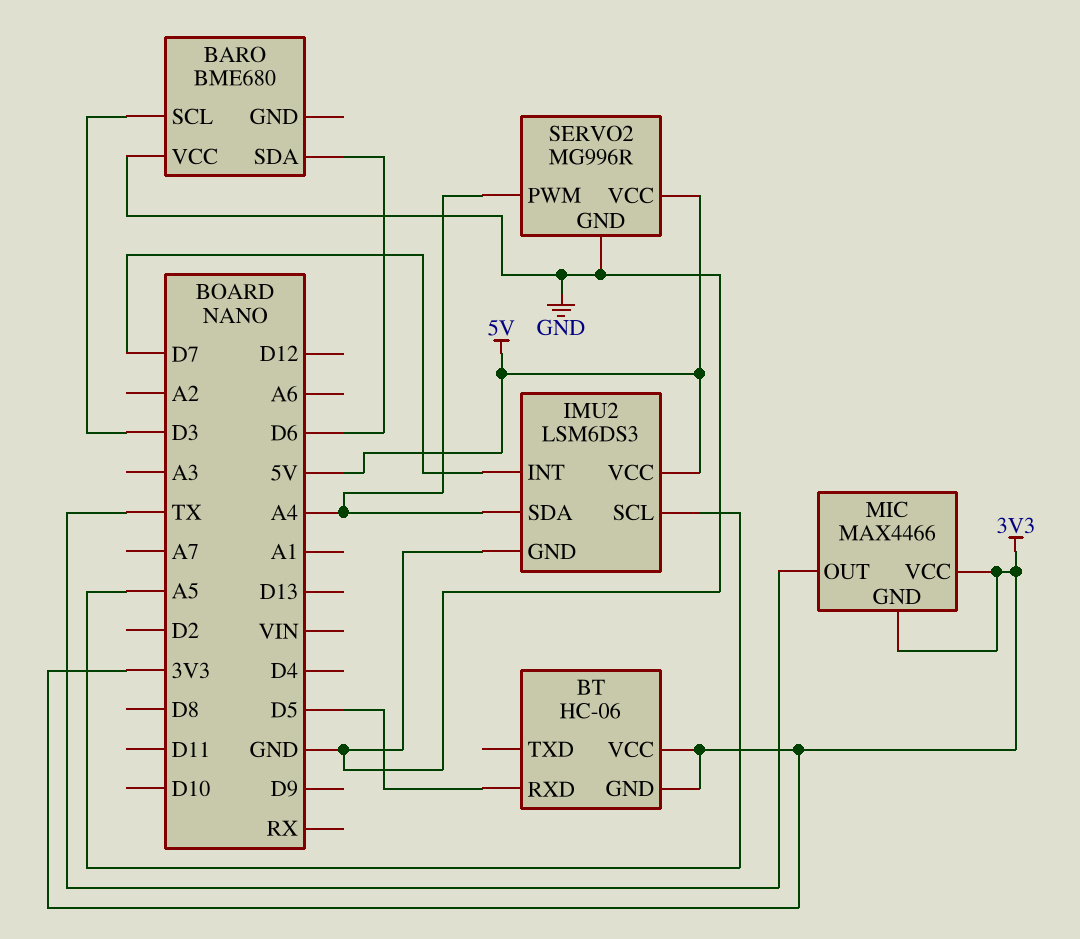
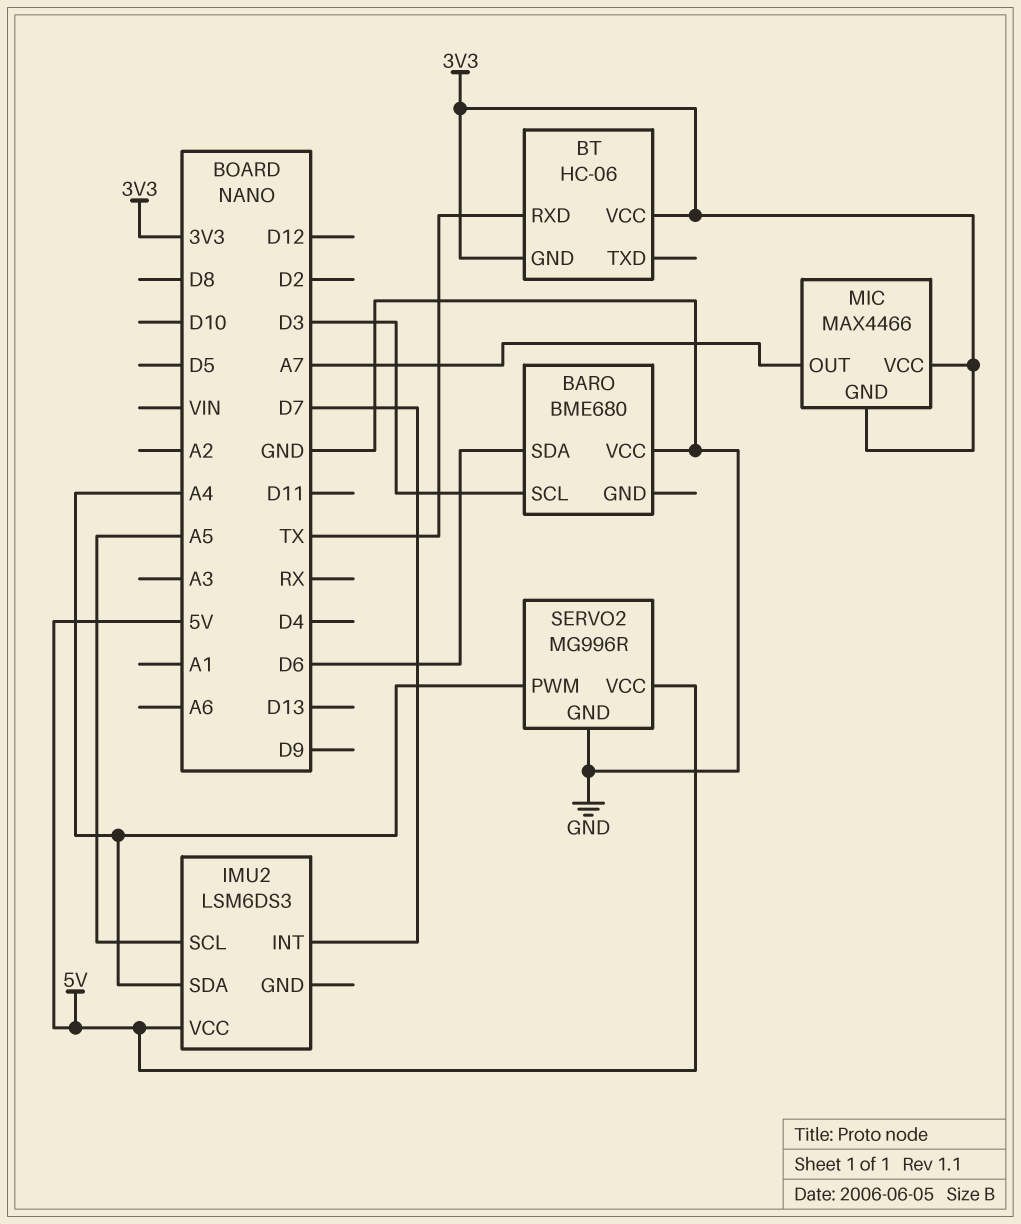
BT pin RXD: D5 -> TX
IMU2 pin GND: GND -> none
MIC pin OUT: TX -> A7

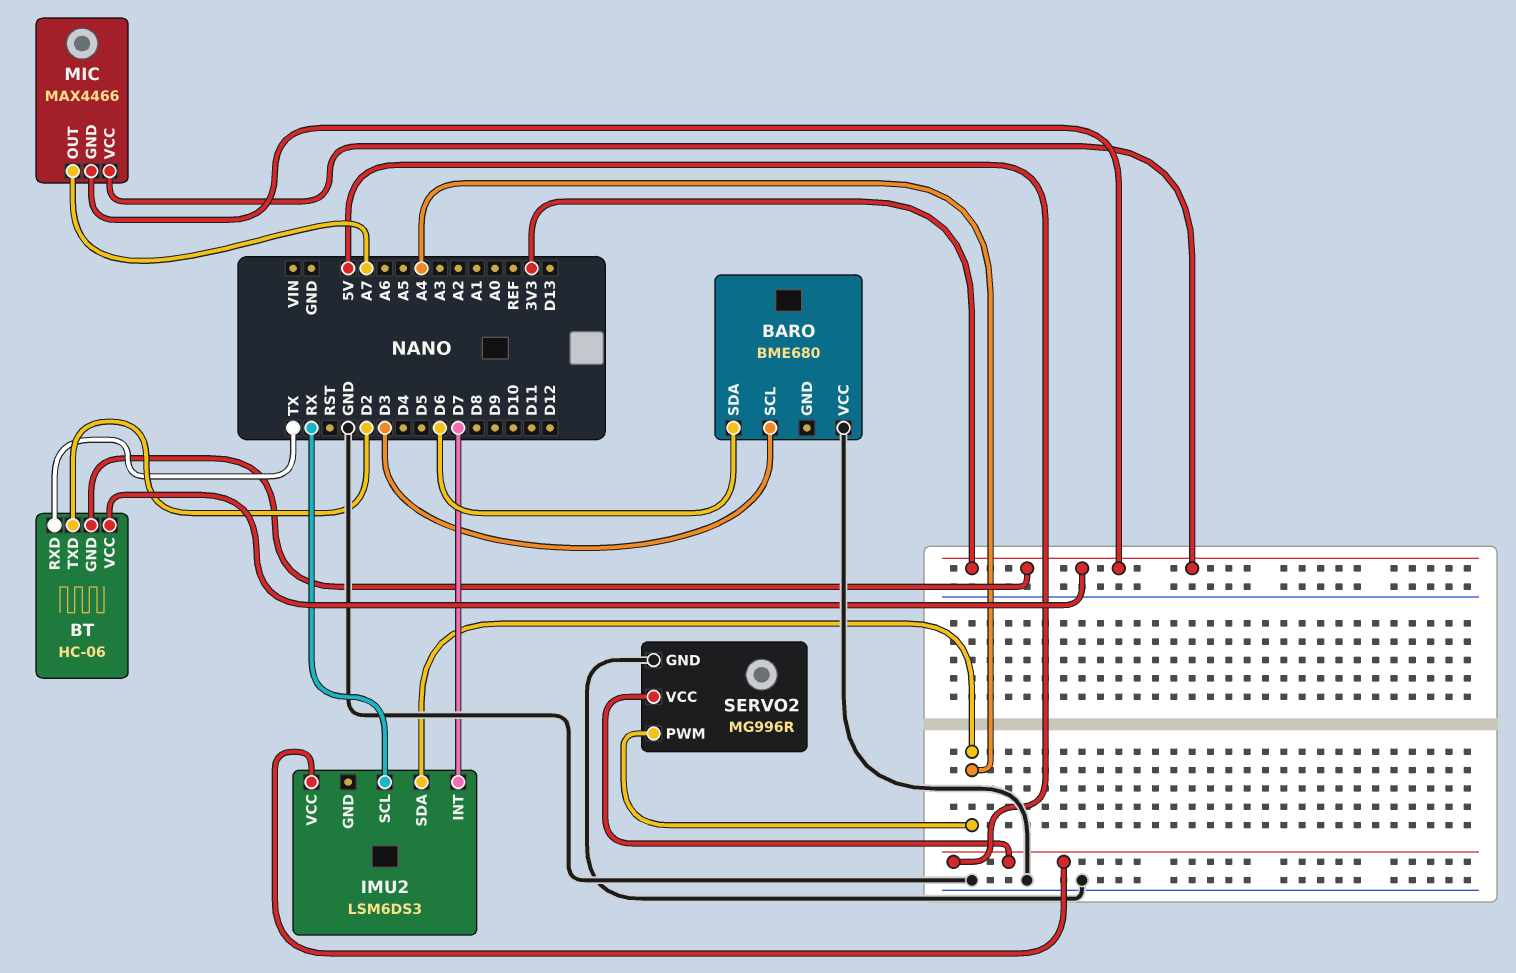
BT pin TXD: none -> D2
IMU2 pin SCL: A5 -> RX

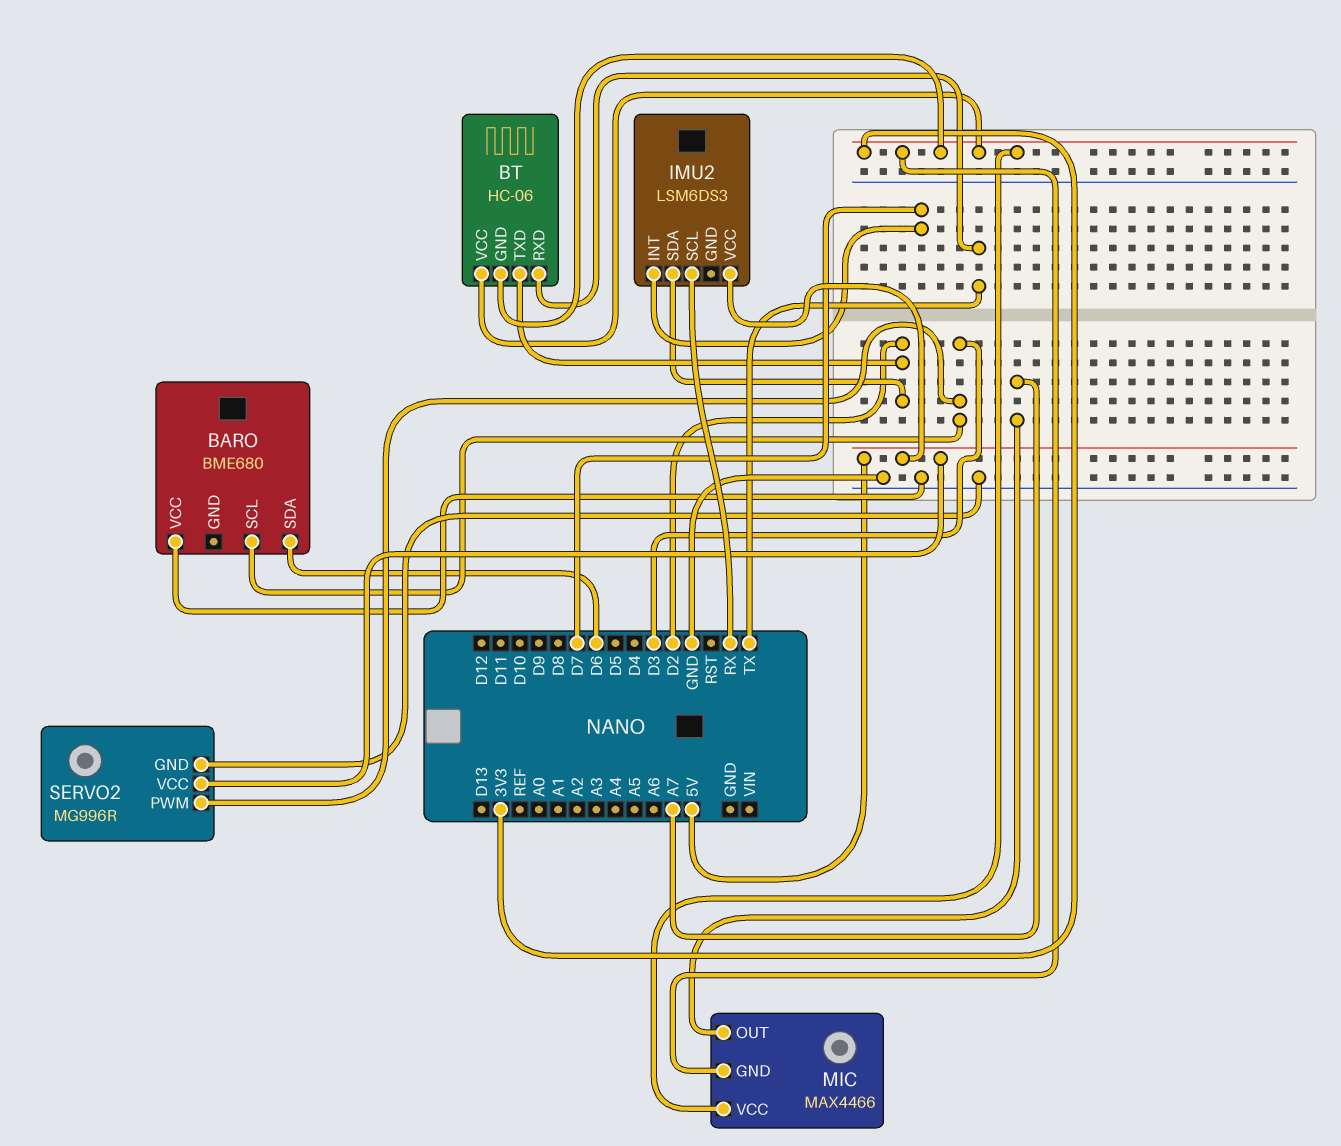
IMU2 pin SDA: A4 -> D2
SERVO2 pin PWM: A4 -> D3

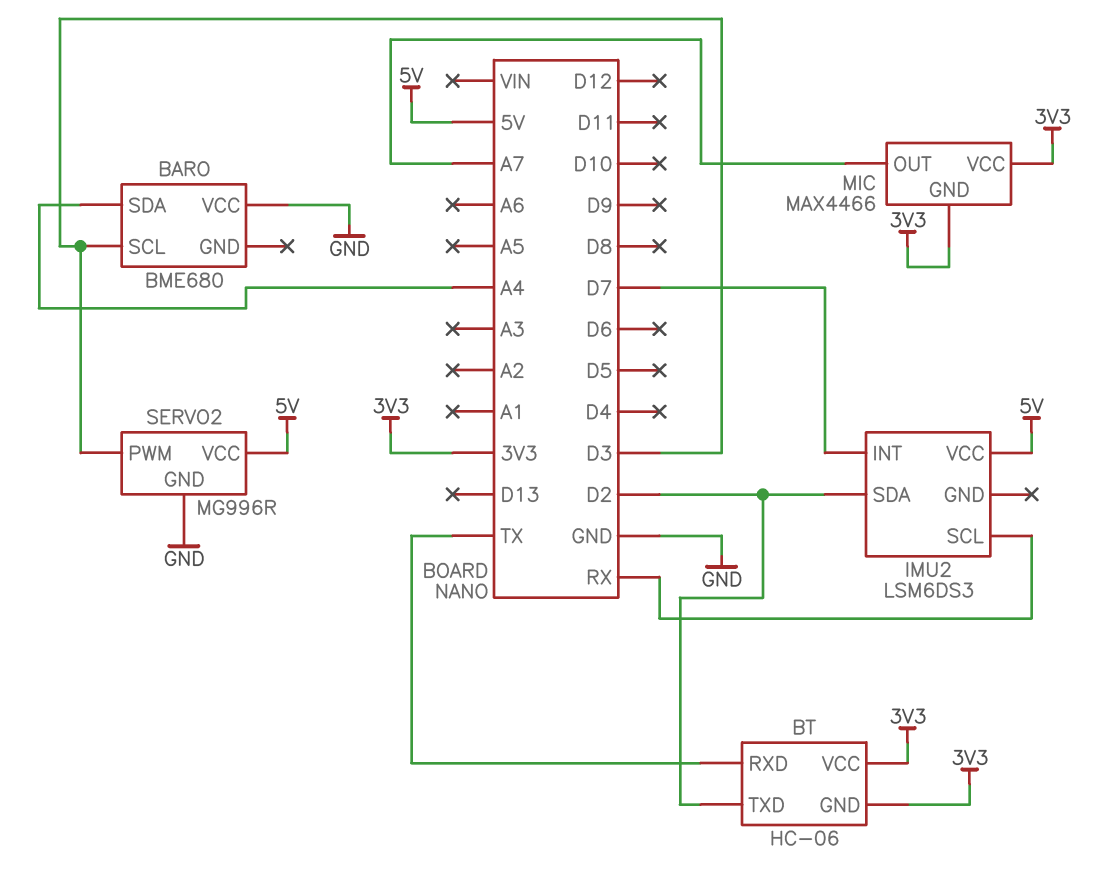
BARO pin SDA: D6 -> A4

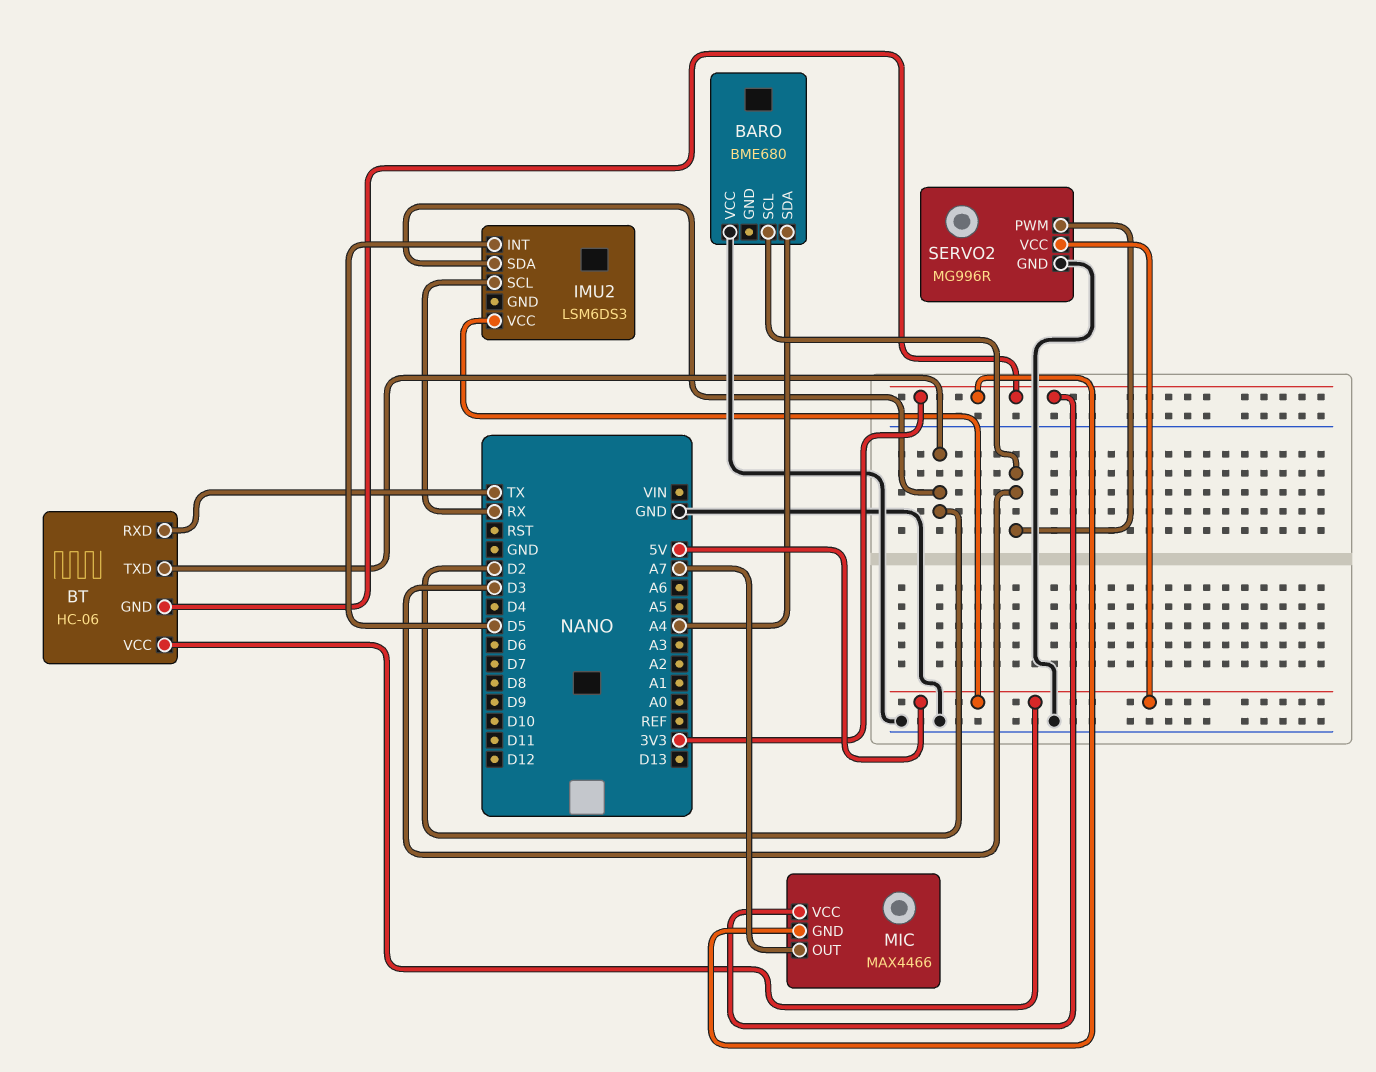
BT pin VCC: 3V3 -> 5V
IMU2 pin INT: D7 -> D5

